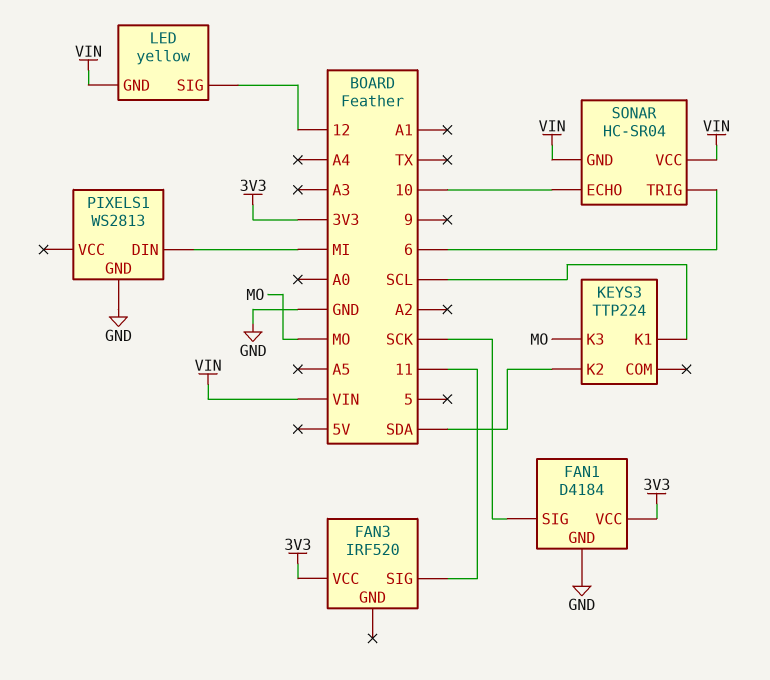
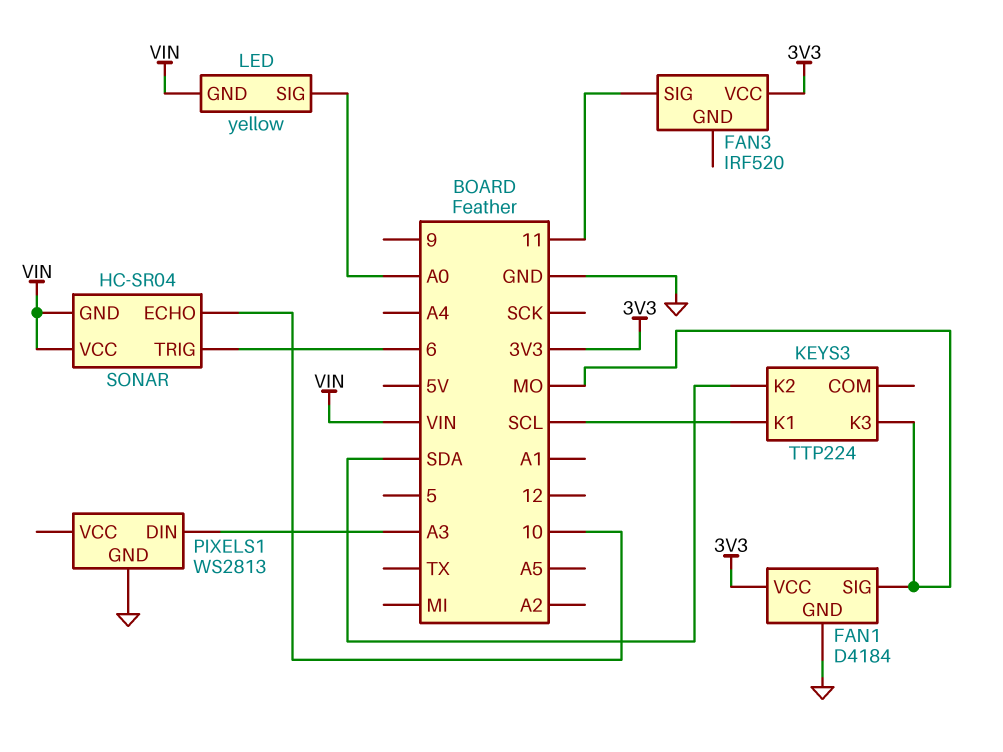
FAN1 pin SIG: SCK -> MO
LED pin SIG: 12 -> A0
PIXELS1 pin DIN: MI -> A3

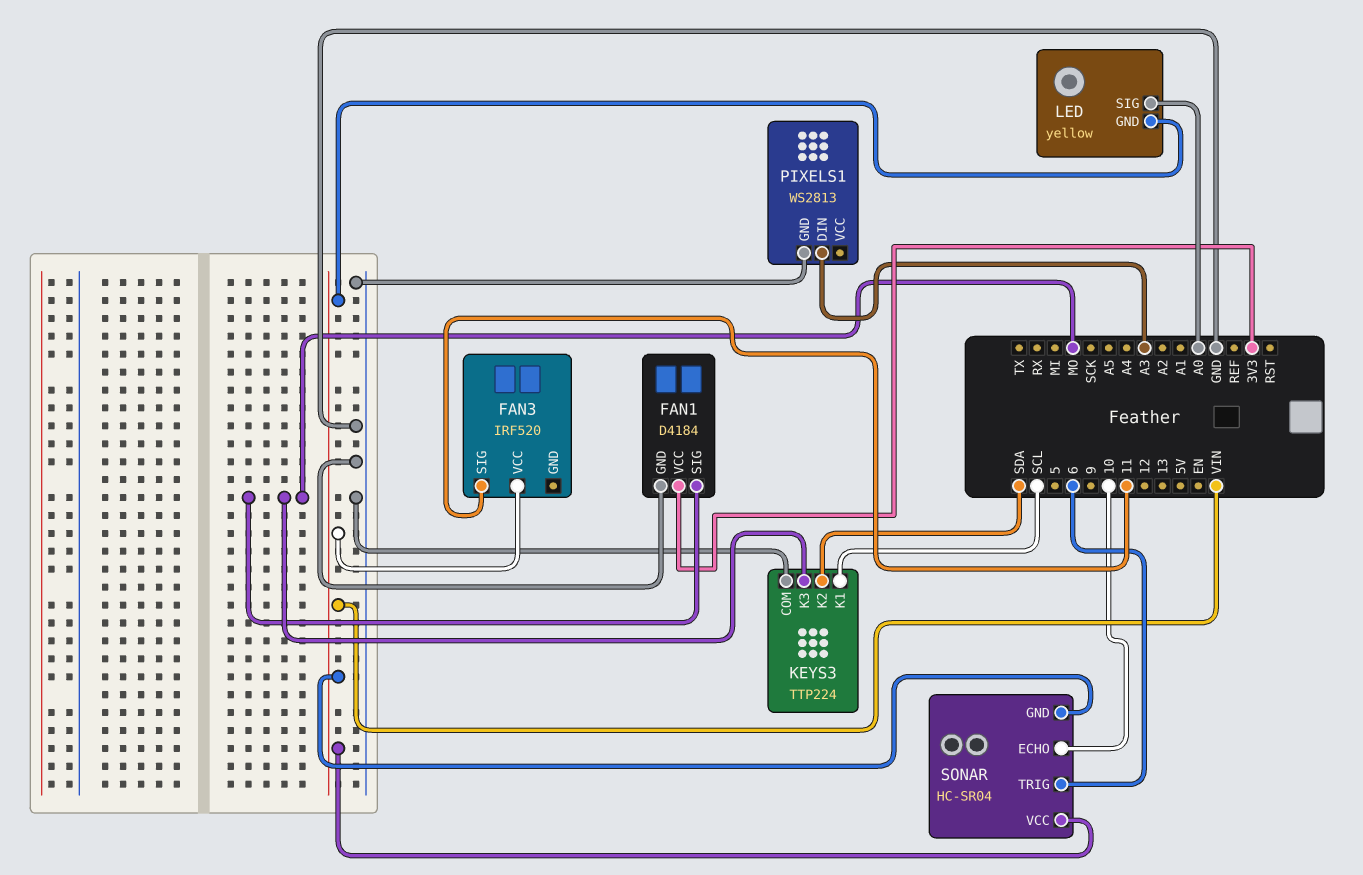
FAN3 pin VCC: 3V3 -> VIN
KEYS3 pin COM: none -> GND

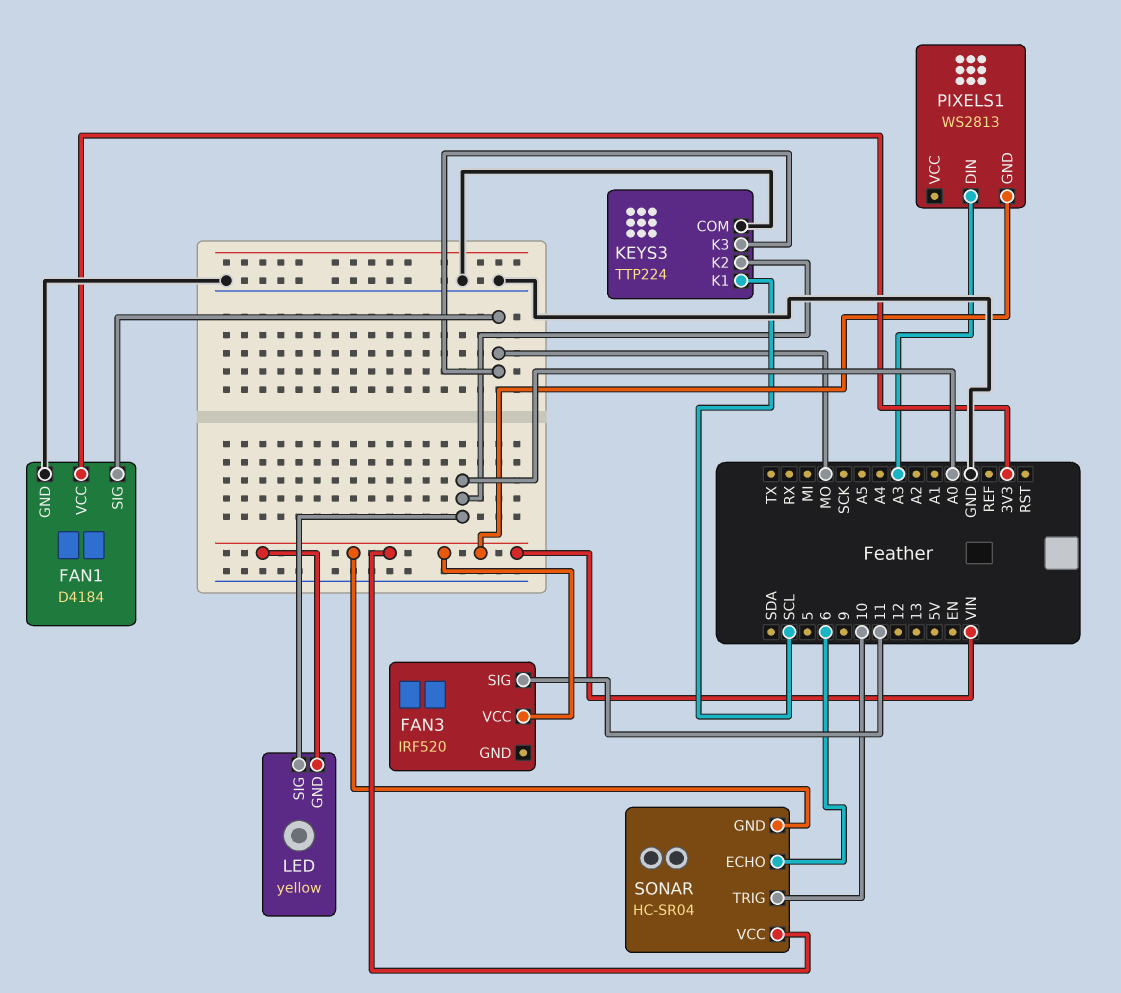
KEYS3 pin K2: SDA -> A0
PIXELS1 pin GND: GND -> VIN
SONAR pin ECHO: 10 -> 6
SONAR pin TRIG: 6 -> 10

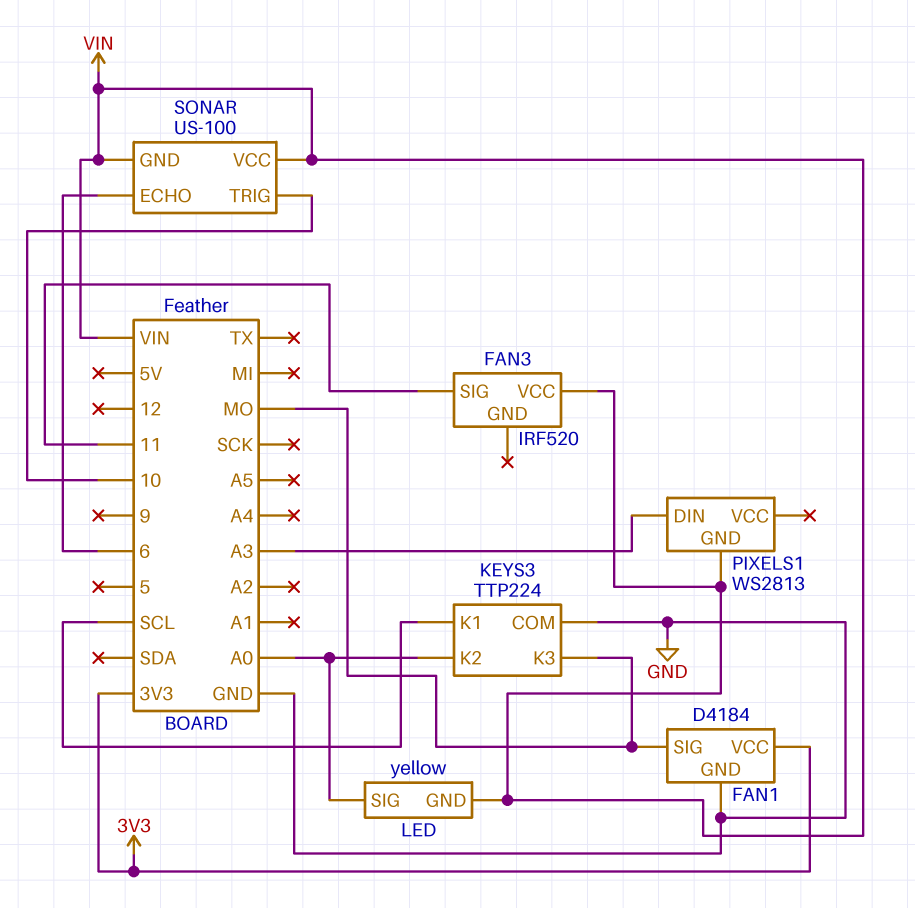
SONAR: HC-SR04 -> US-100

